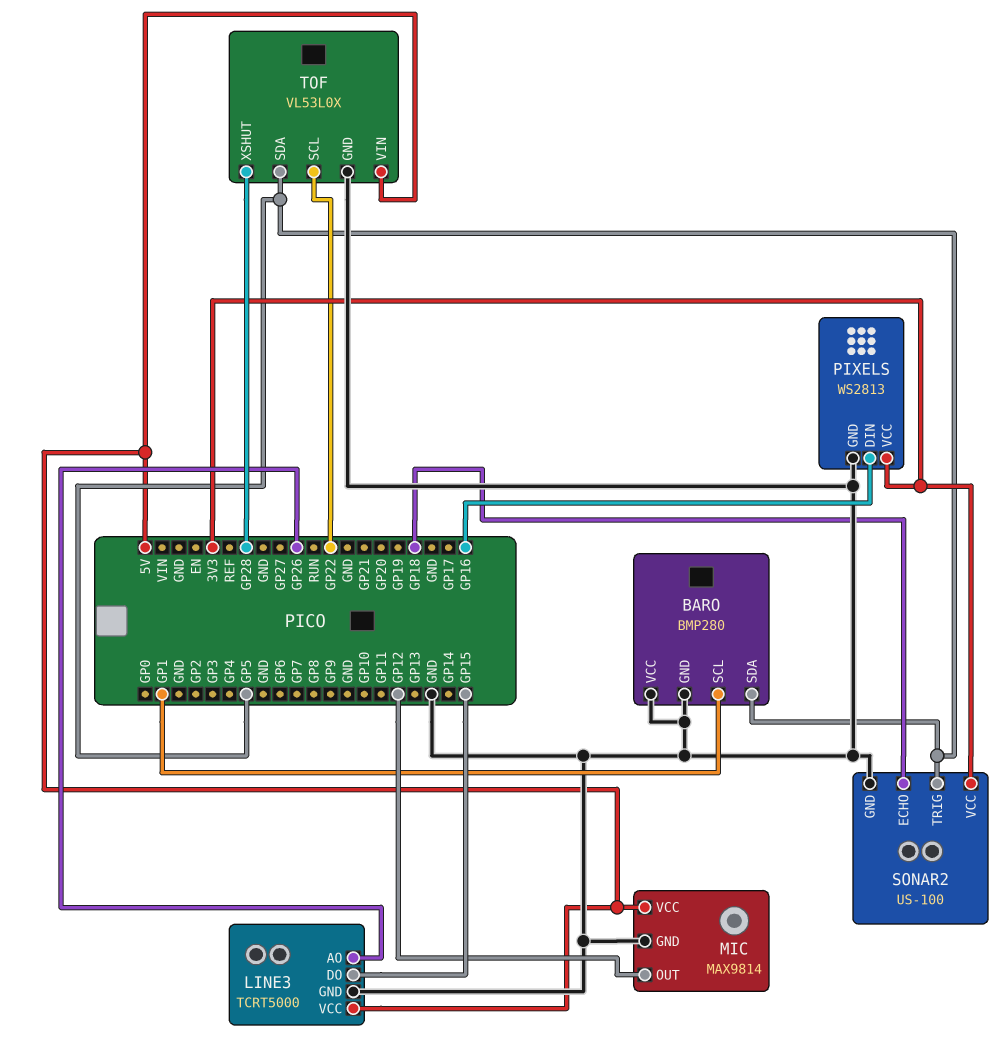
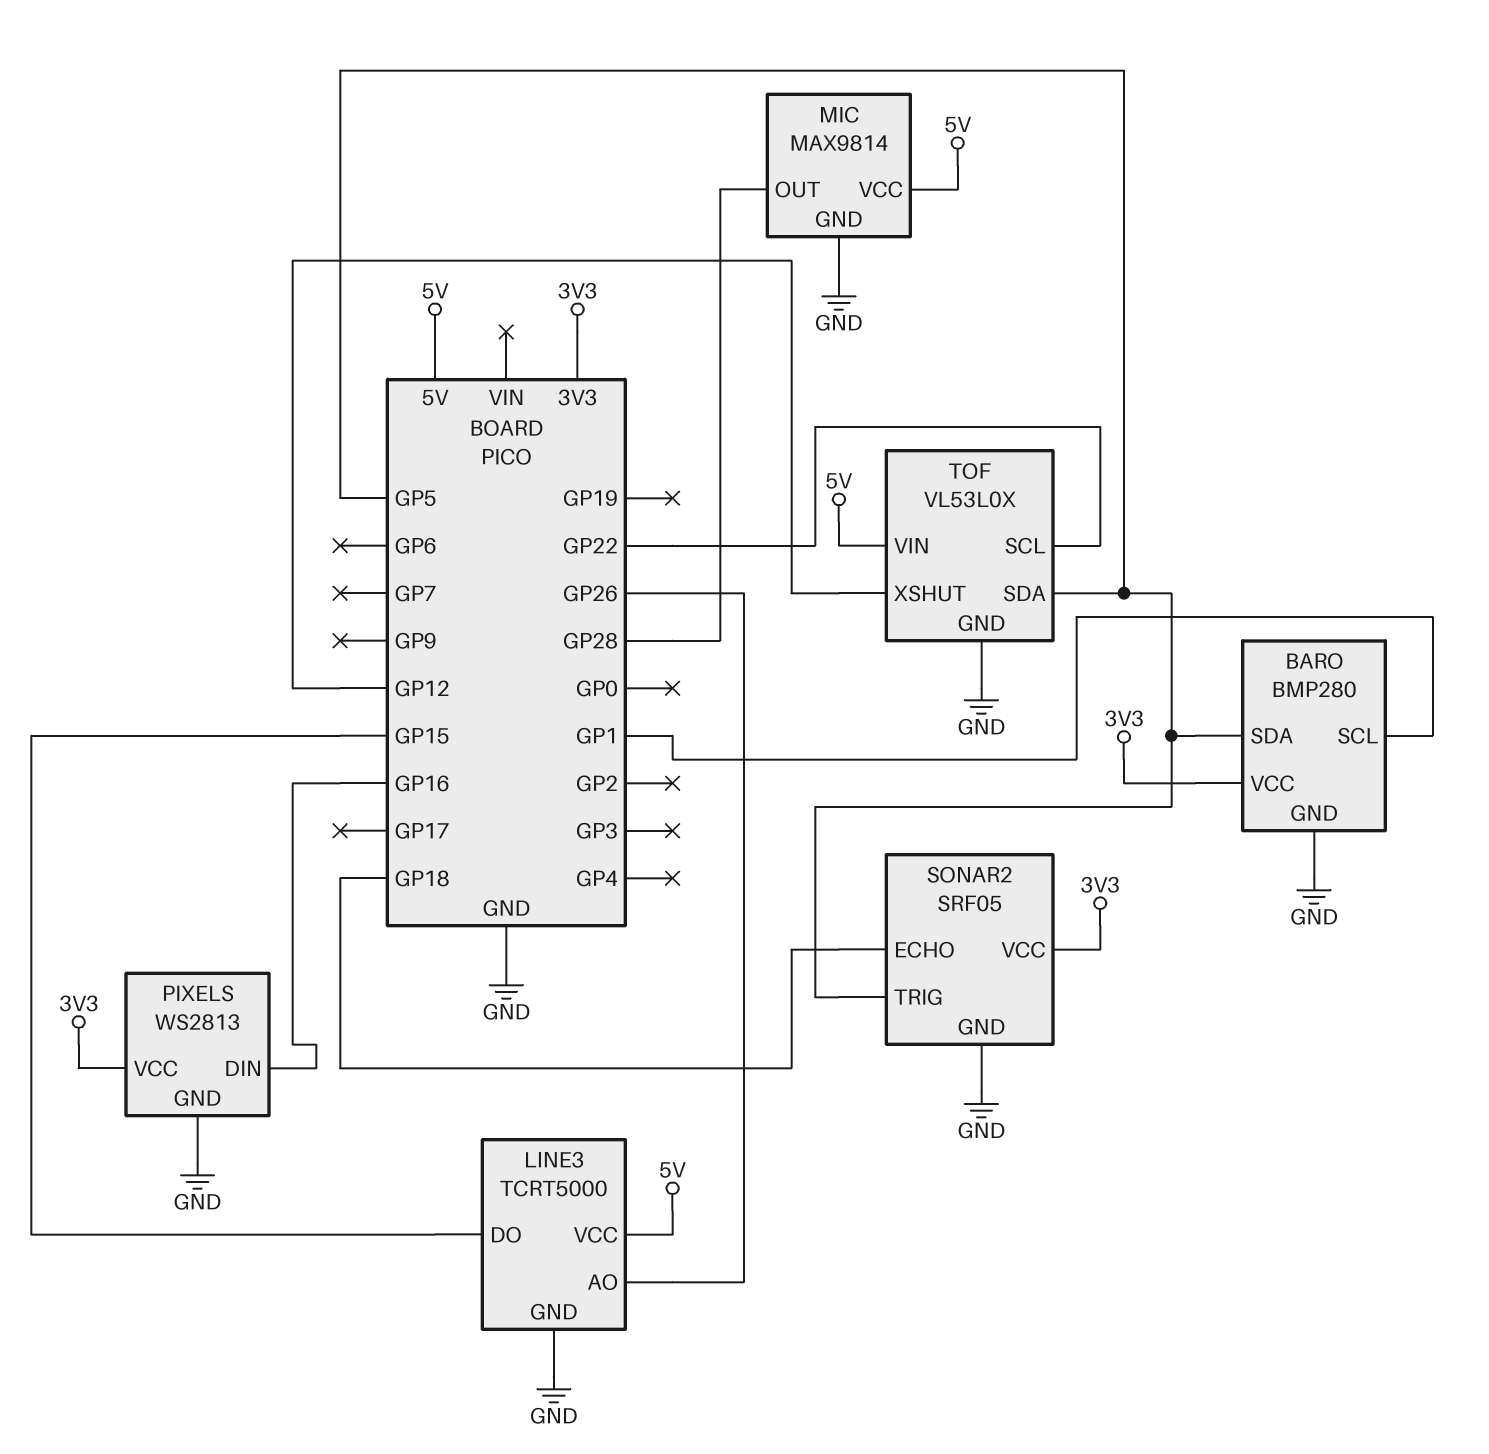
BARO pin VCC: GND -> 3V3
MIC pin OUT: GP12 -> GP28
SONAR2: US-100 -> SRF05
TOF pin XSHUT: GP28 -> GP12

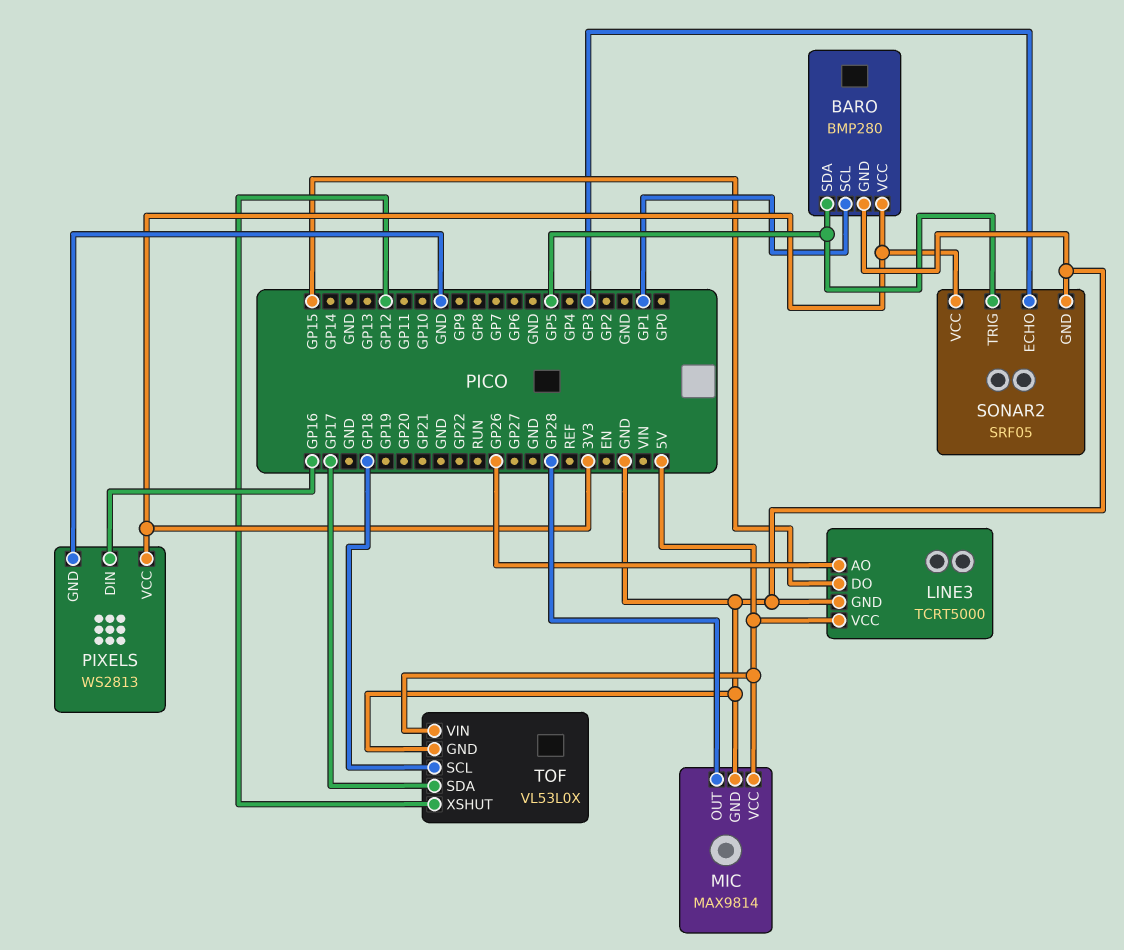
SONAR2 pin ECHO: GP18 -> GP3
TOF pin SCL: GP22 -> GP18
TOF pin SDA: GP5 -> GP17

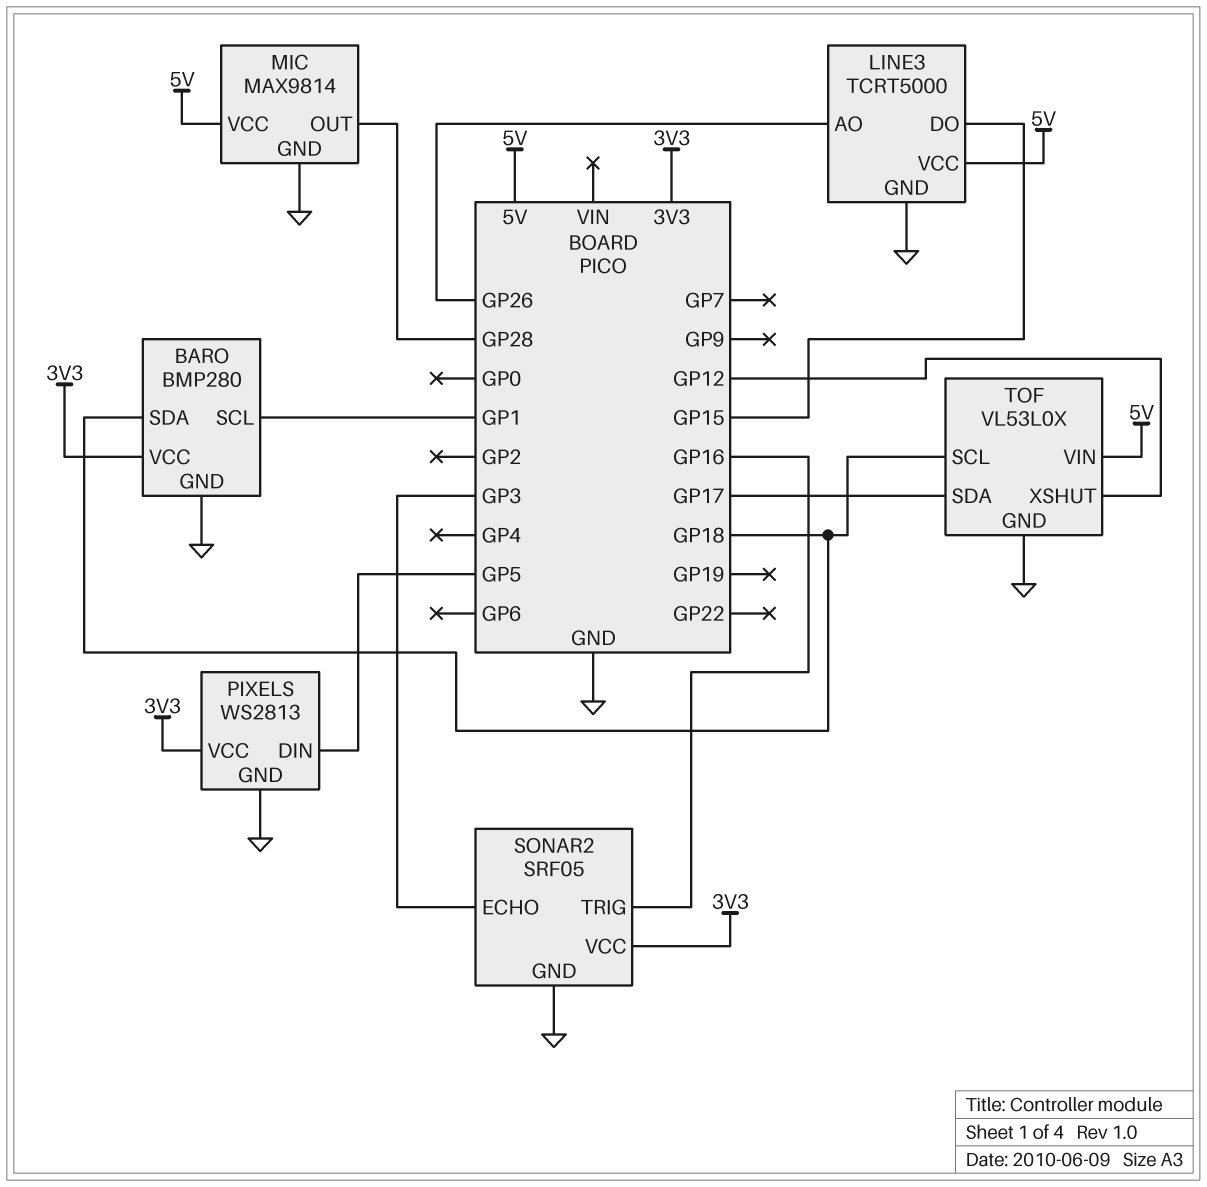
BARO pin SDA: GP5 -> GP18
PIXELS pin DIN: GP16 -> GP5
SONAR2 pin TRIG: GP5 -> GP16

